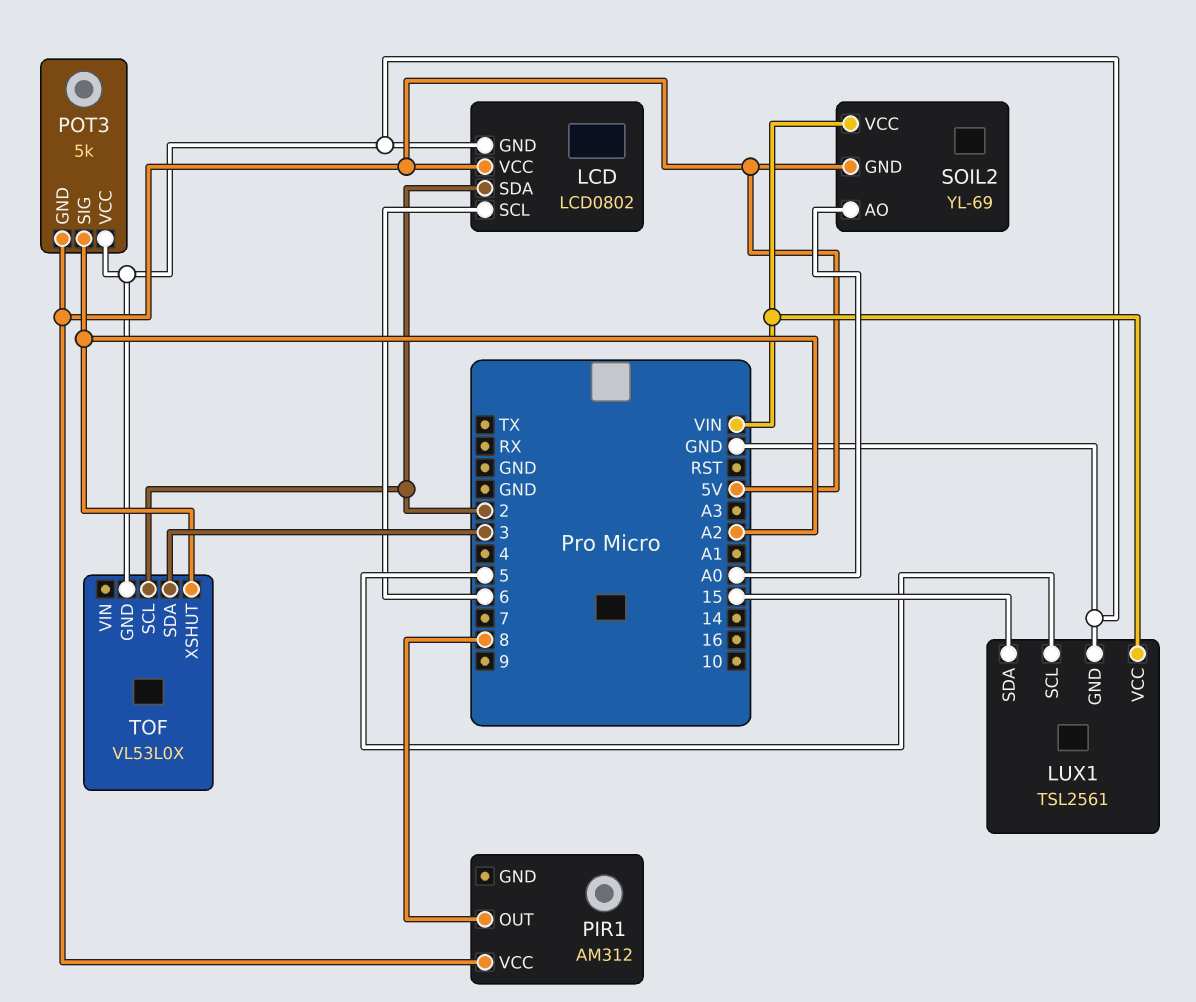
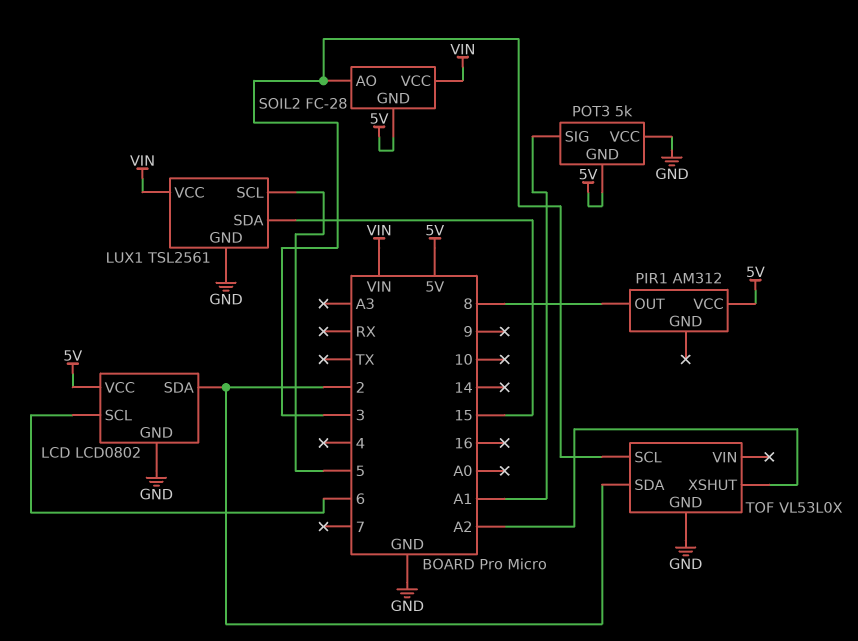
POT3 pin SIG: A2 -> A1
SOIL2: YL-69 -> FC-28
SOIL2 pin AO: A0 -> 3
TOF pin SCL: 2 -> 3
TOF pin SDA: 3 -> 2

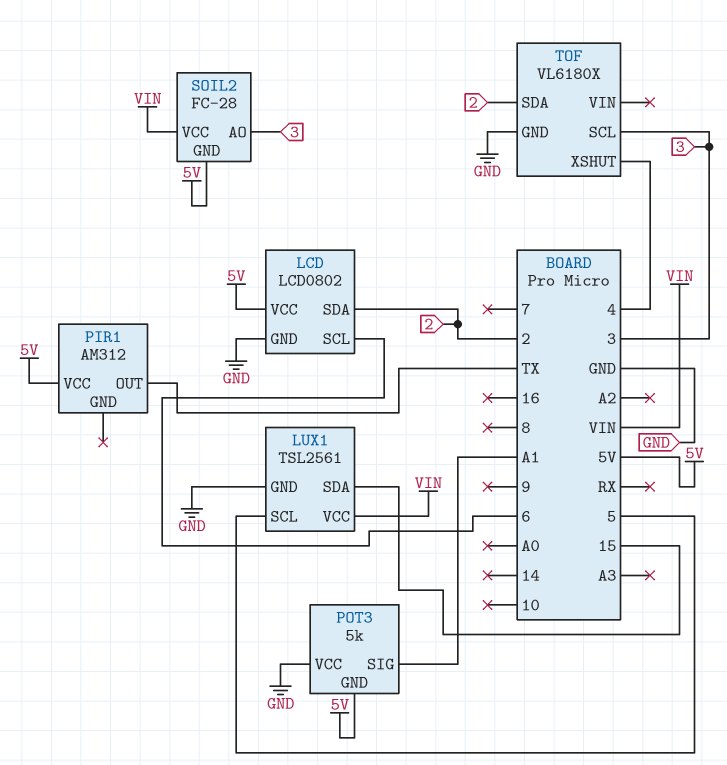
PIR1 pin OUT: 8 -> TX
TOF: VL53L0X -> VL6180X
TOF pin XSHUT: A2 -> 4

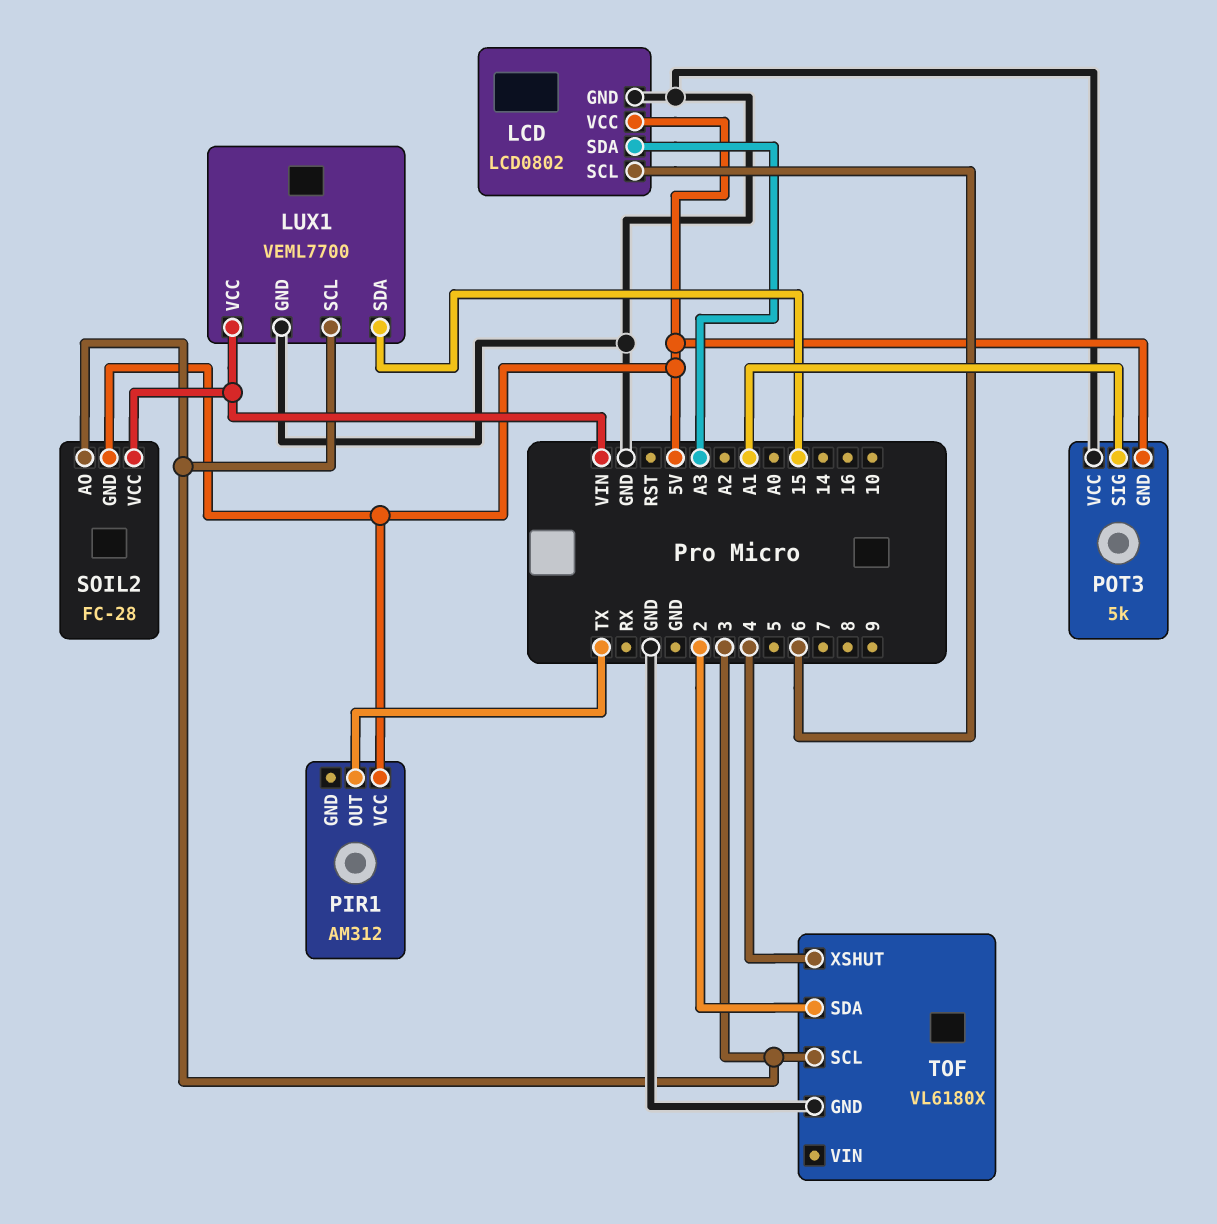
LCD pin SDA: 2 -> A3
LUX1: TSL2561 -> VEML7700
LUX1 pin SCL: 5 -> 3

